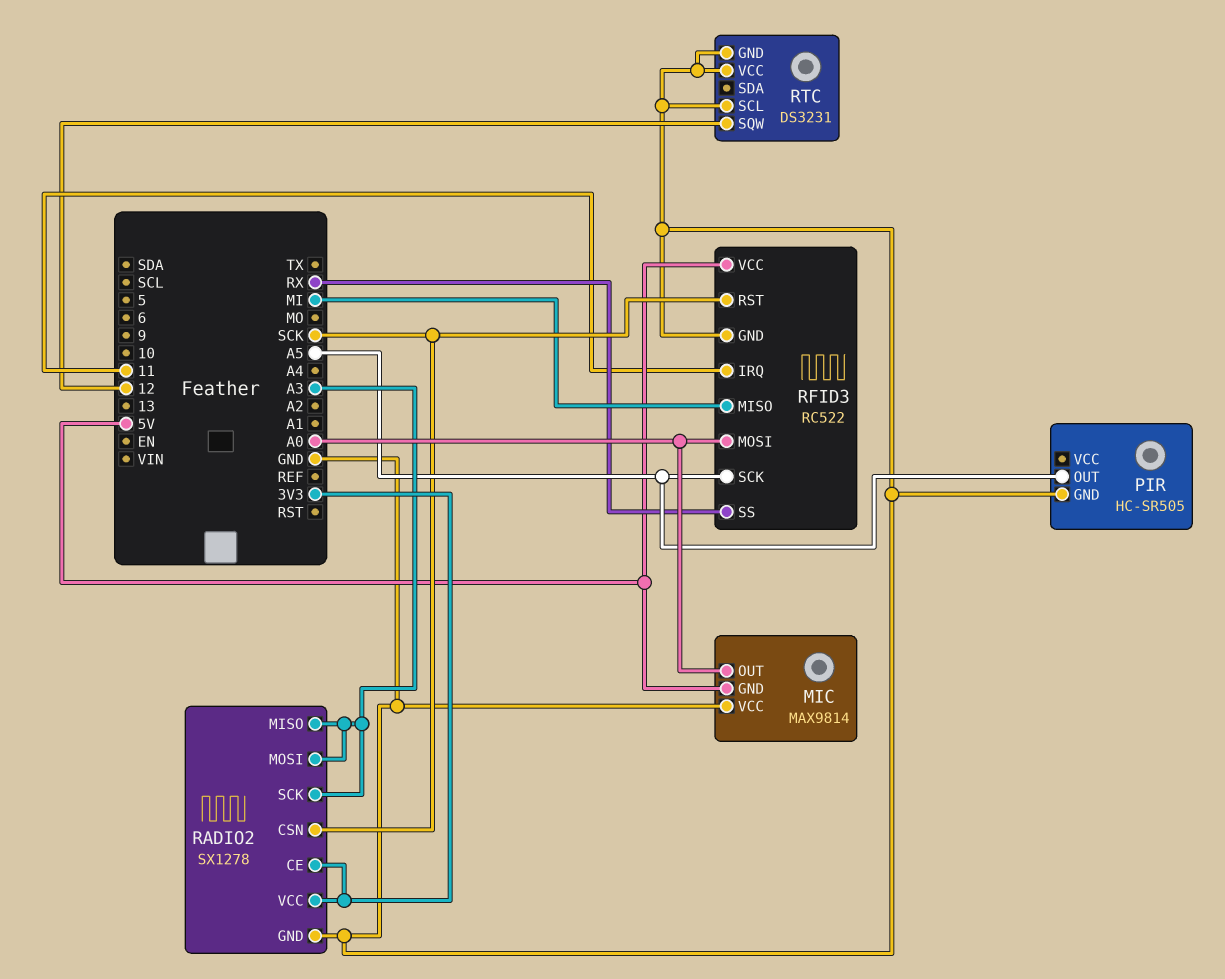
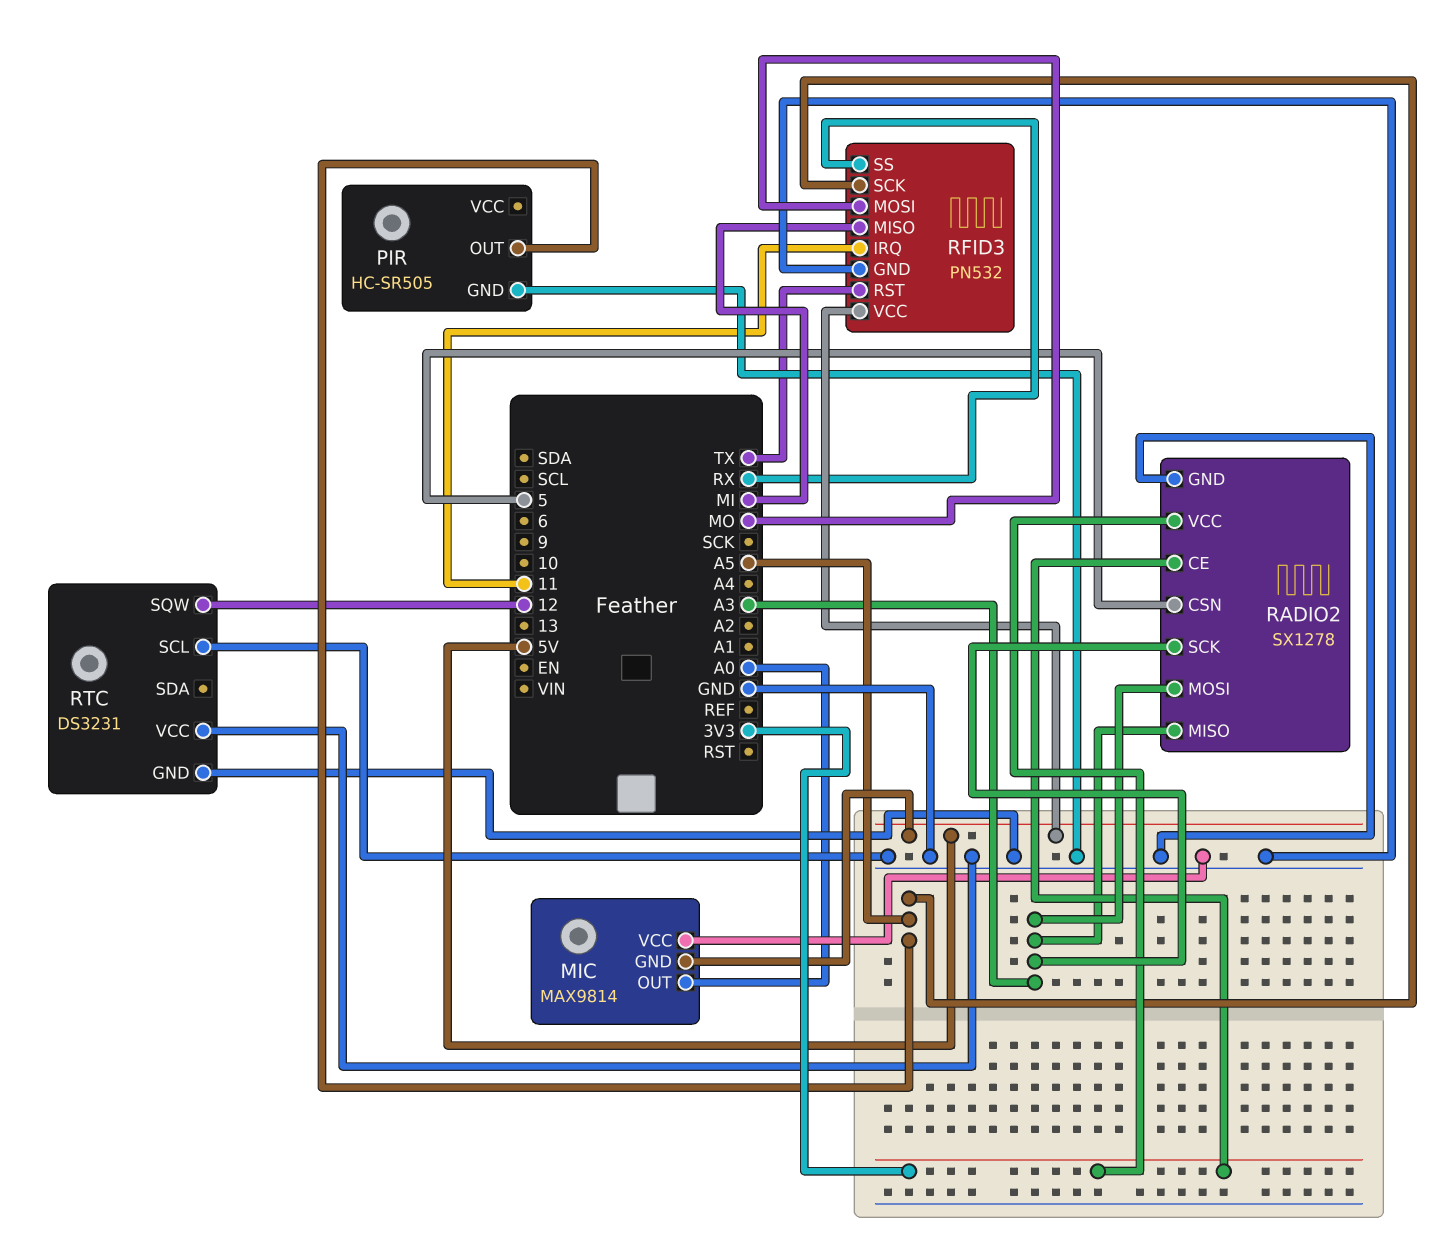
RADIO2 pin CSN: SCK -> 5
RFID3: RC522 -> PN532
RFID3 pin MOSI: A0 -> MO
RFID3 pin RST: SCK -> TX

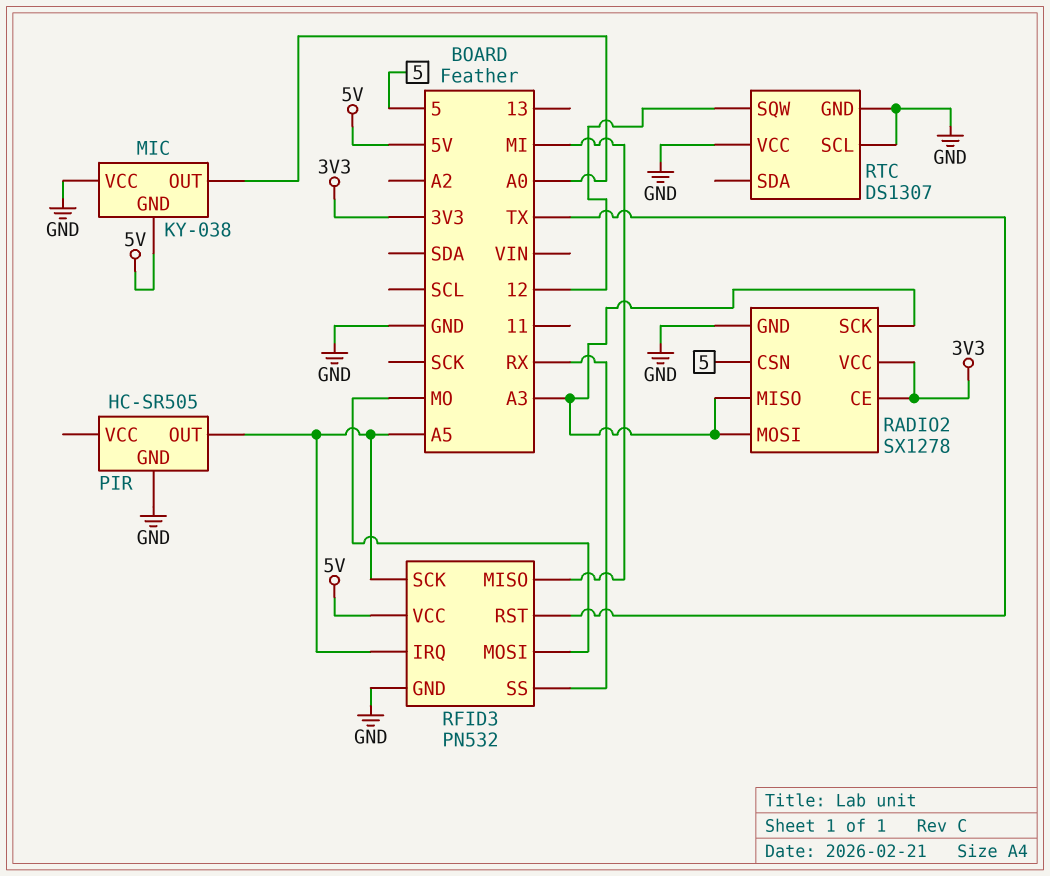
MIC: MAX9814 -> KY-038
RFID3 pin IRQ: 11 -> A5
RTC: DS3231 -> DS1307

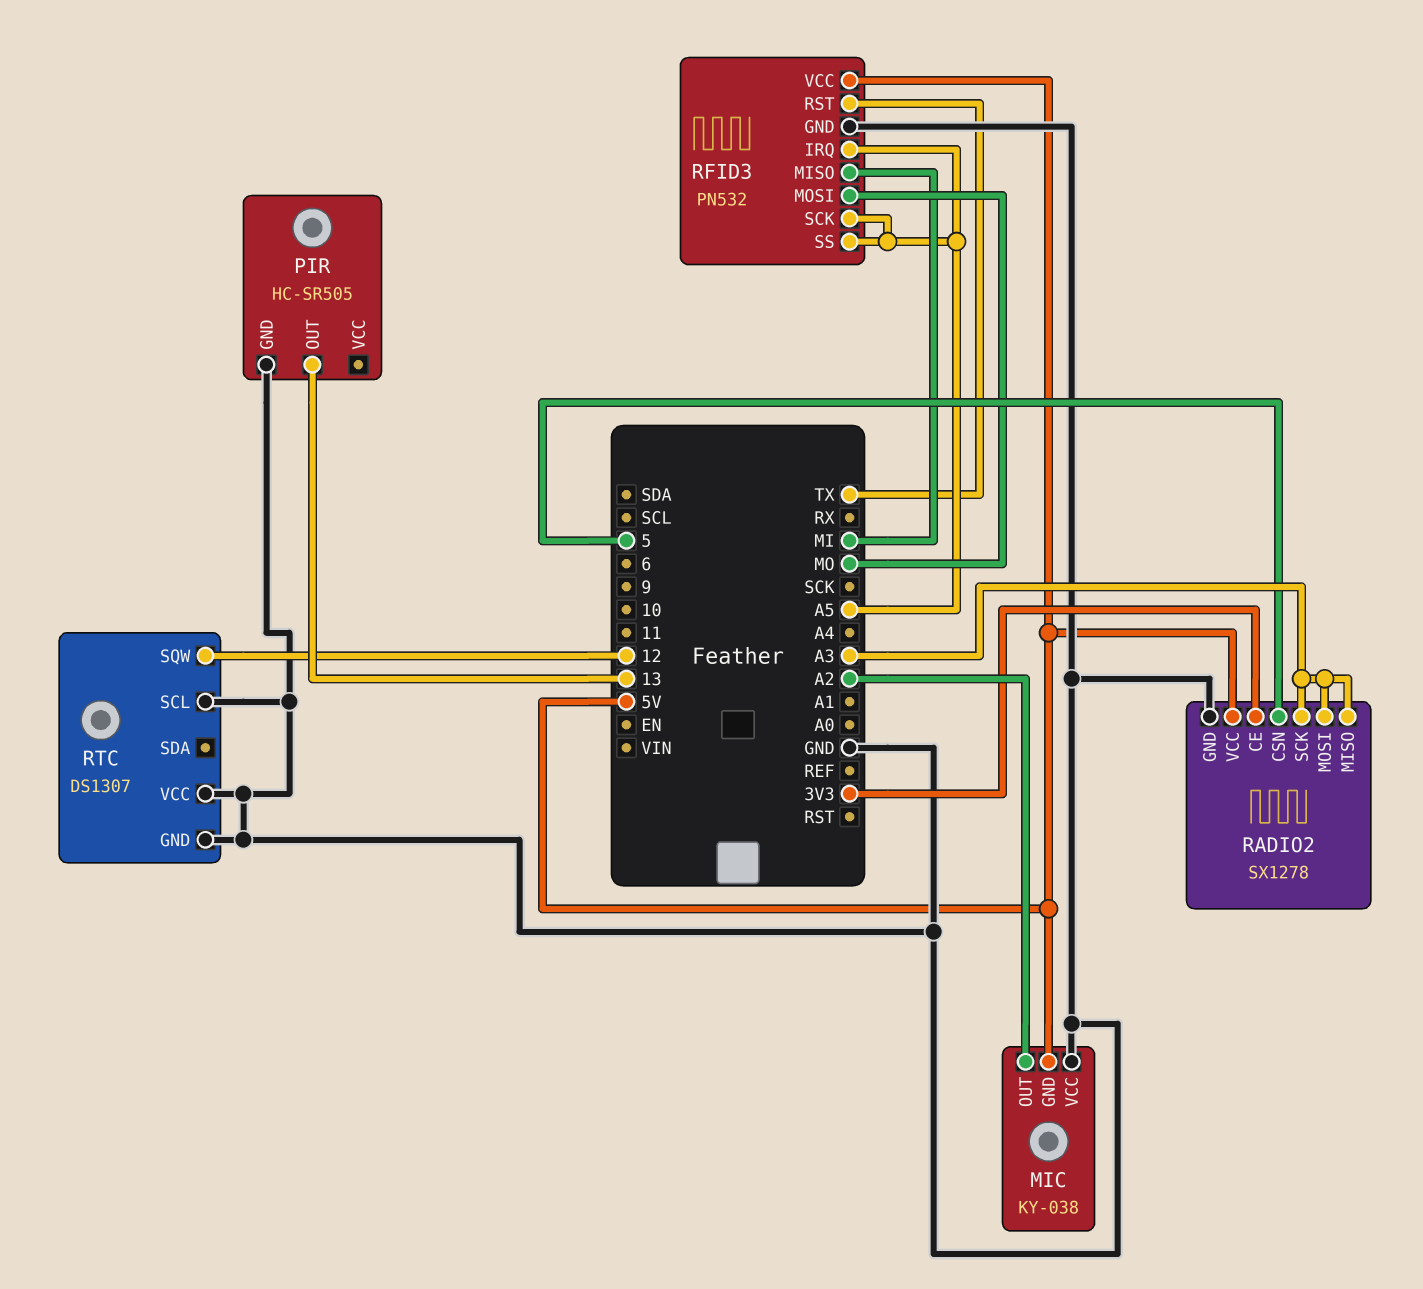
MIC pin OUT: A0 -> A2
PIR pin OUT: A5 -> 13
RADIO2 pin VCC: 3V3 -> 5V
RFID3 pin SS: RX -> A5

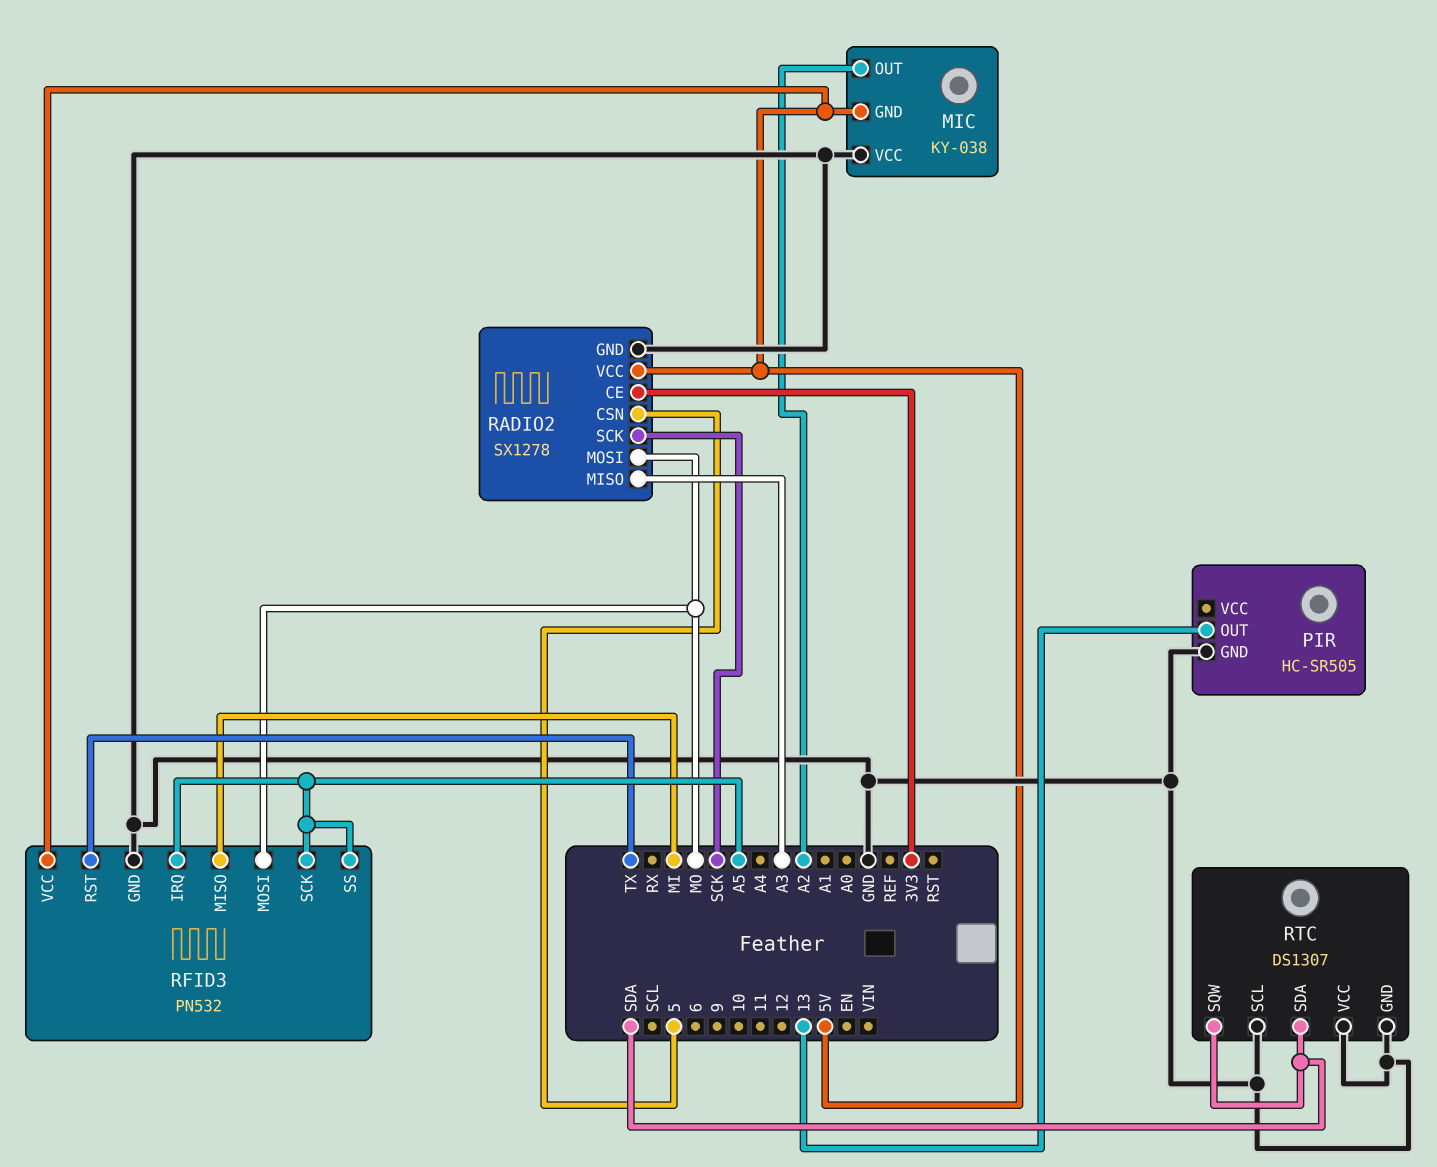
RADIO2 pin MOSI: A3 -> MO
RADIO2 pin SCK: A3 -> SCK
RTC pin SDA: none -> SDA
RTC pin SQW: 12 -> SDA

